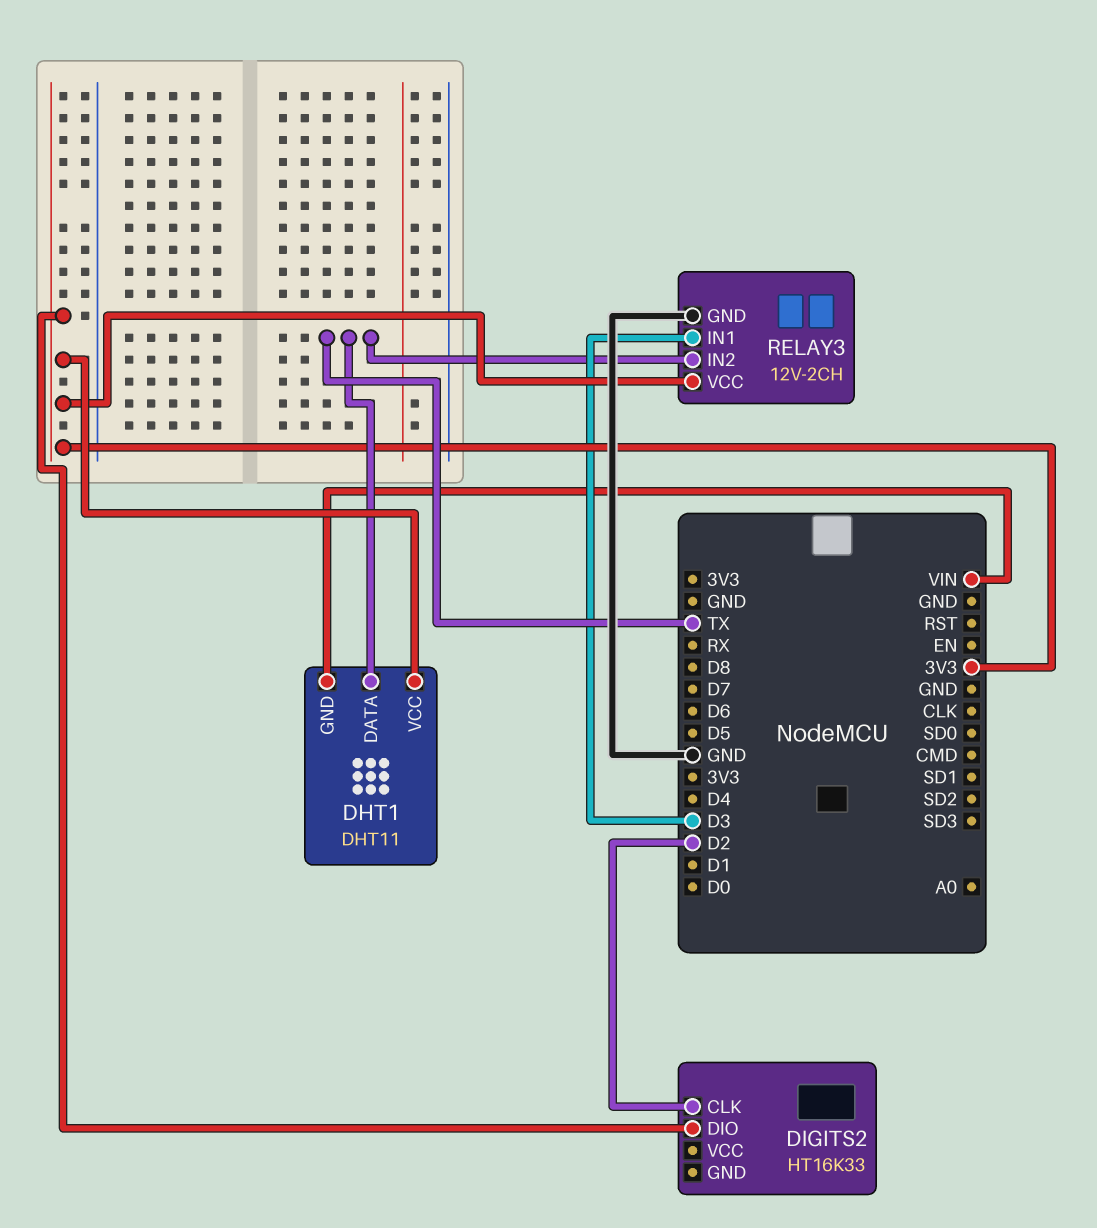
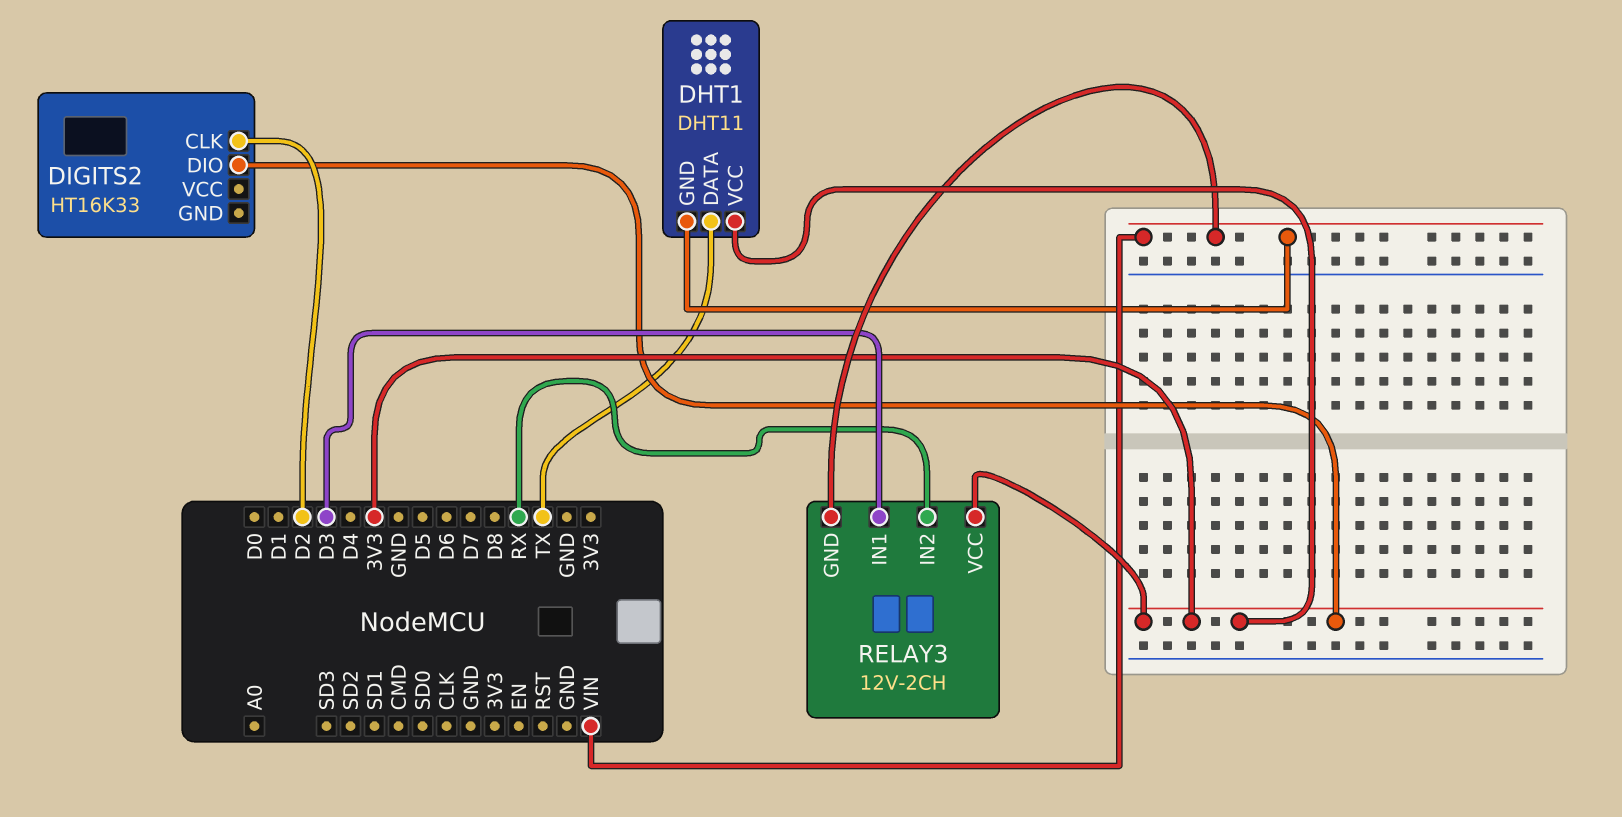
RELAY3 pin GND: GND -> VIN
RELAY3 pin IN2: TX -> RX

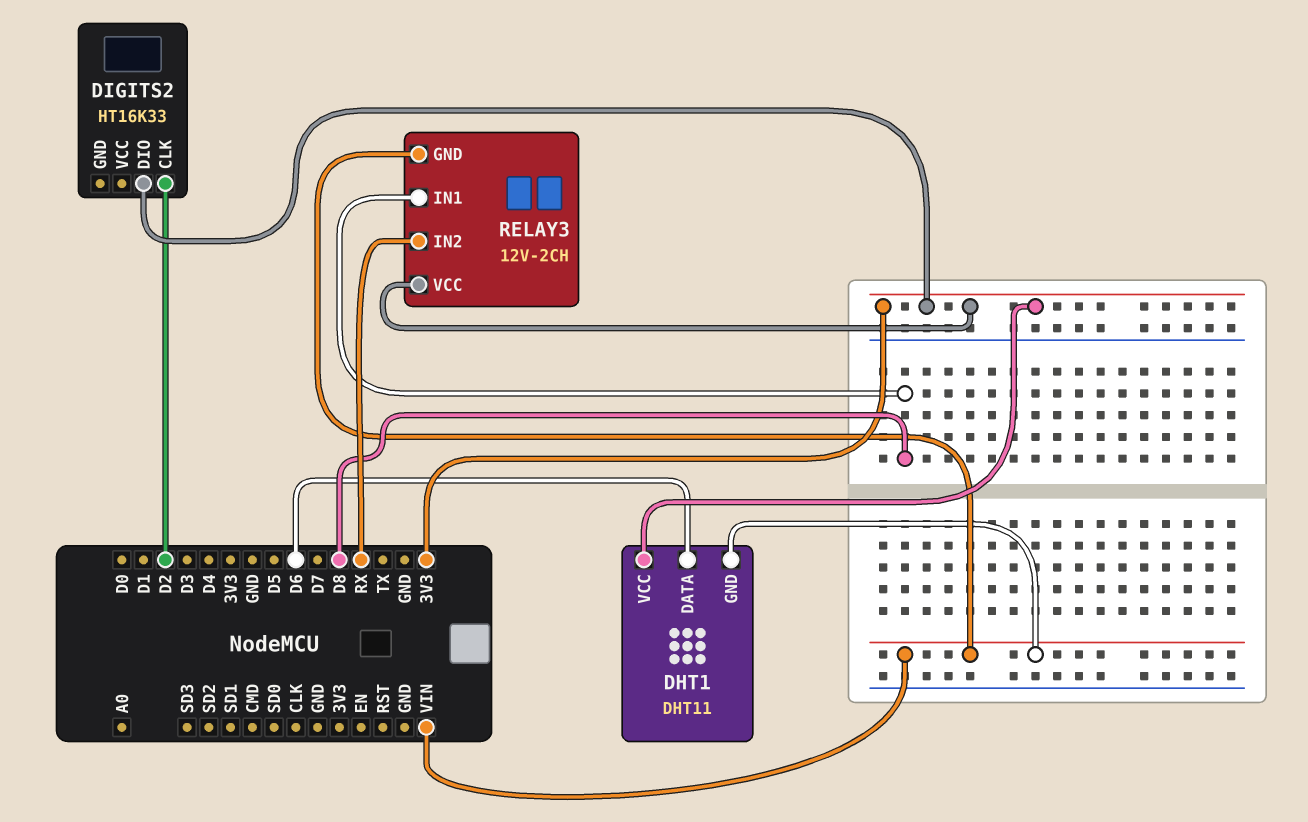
DHT1 pin DATA: TX -> D6
RELAY3 pin IN1: D3 -> D8

